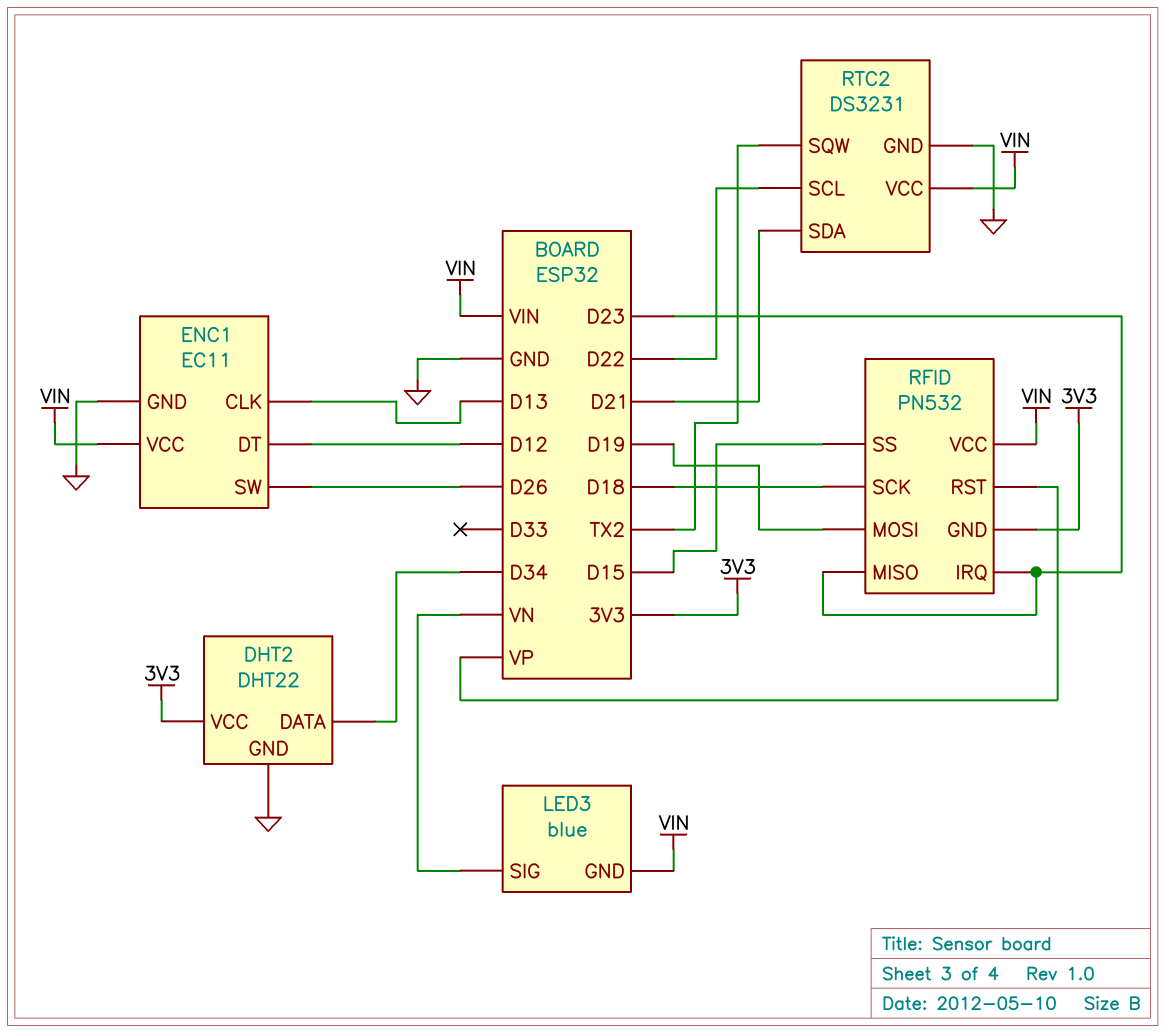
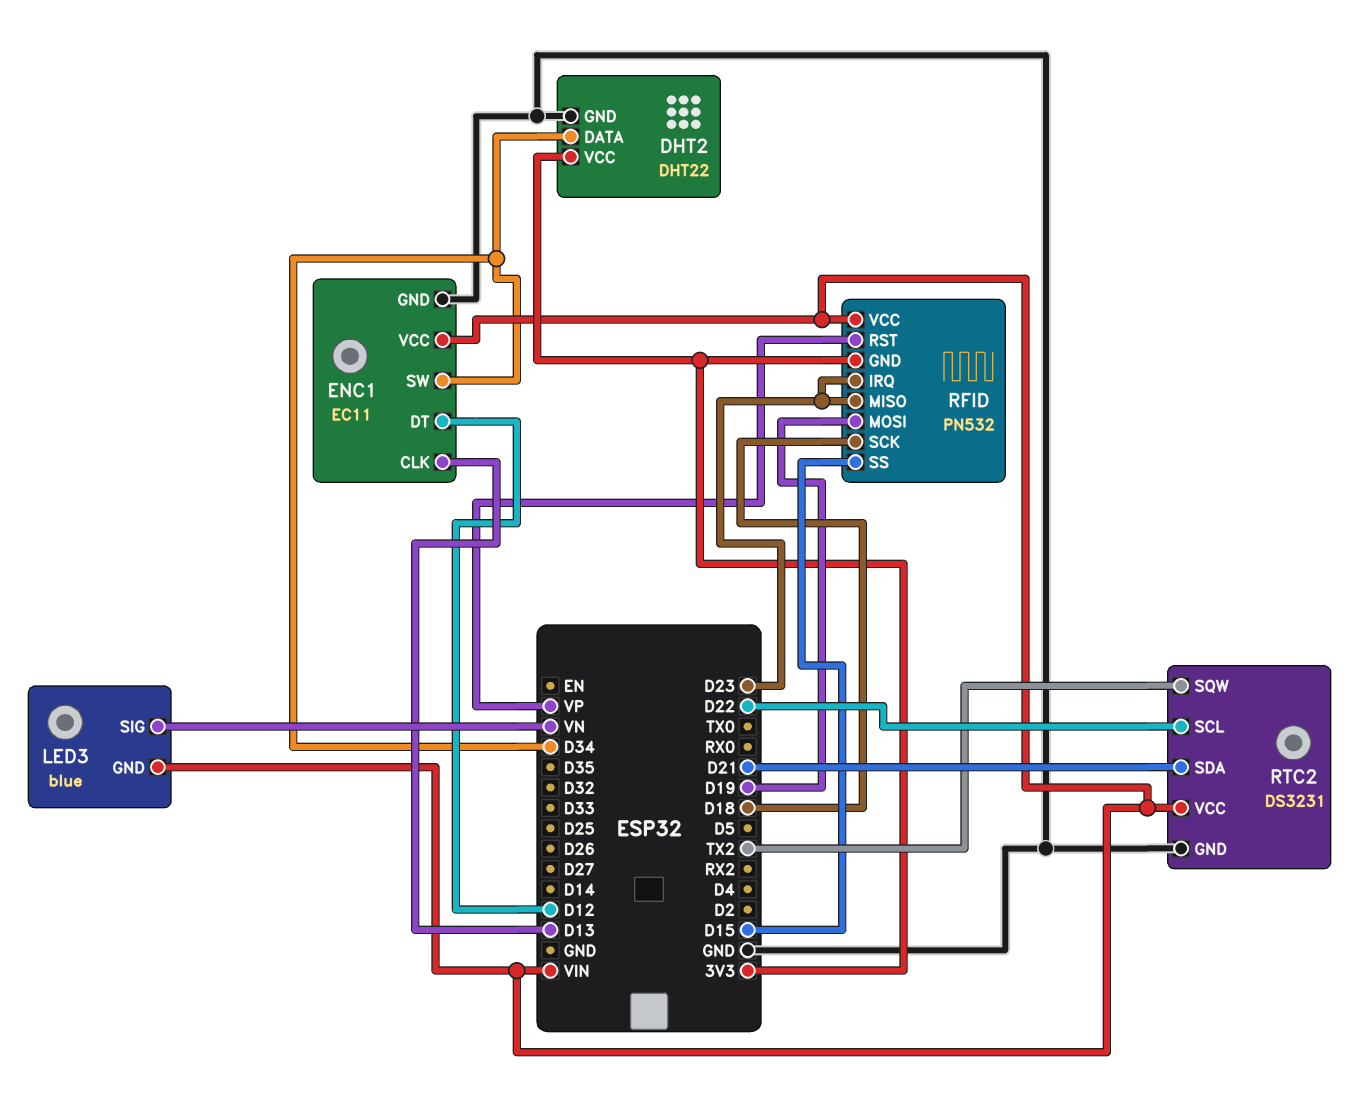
ENC1 pin SW: D26 -> D34

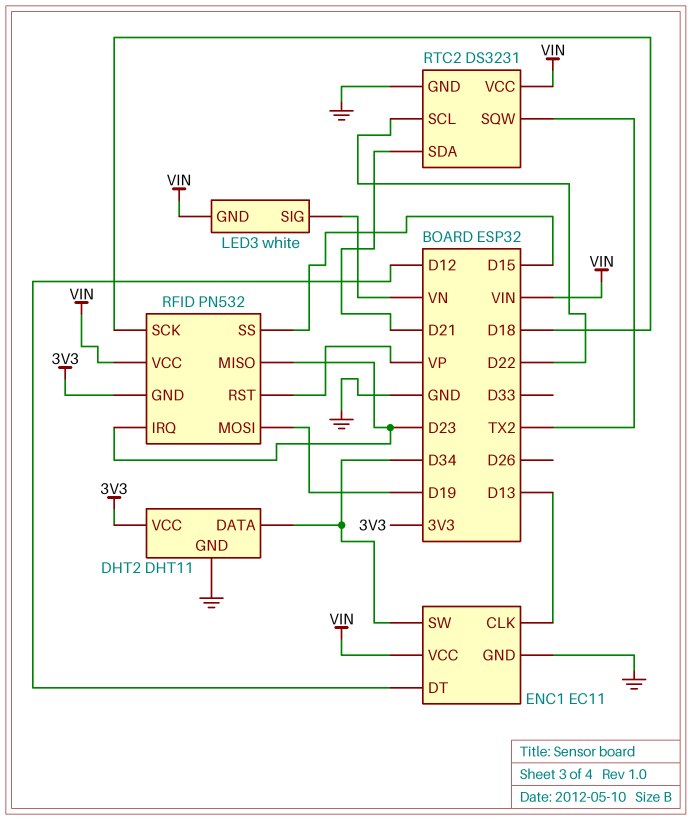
DHT2: DHT22 -> DHT11
LED3: blue -> white

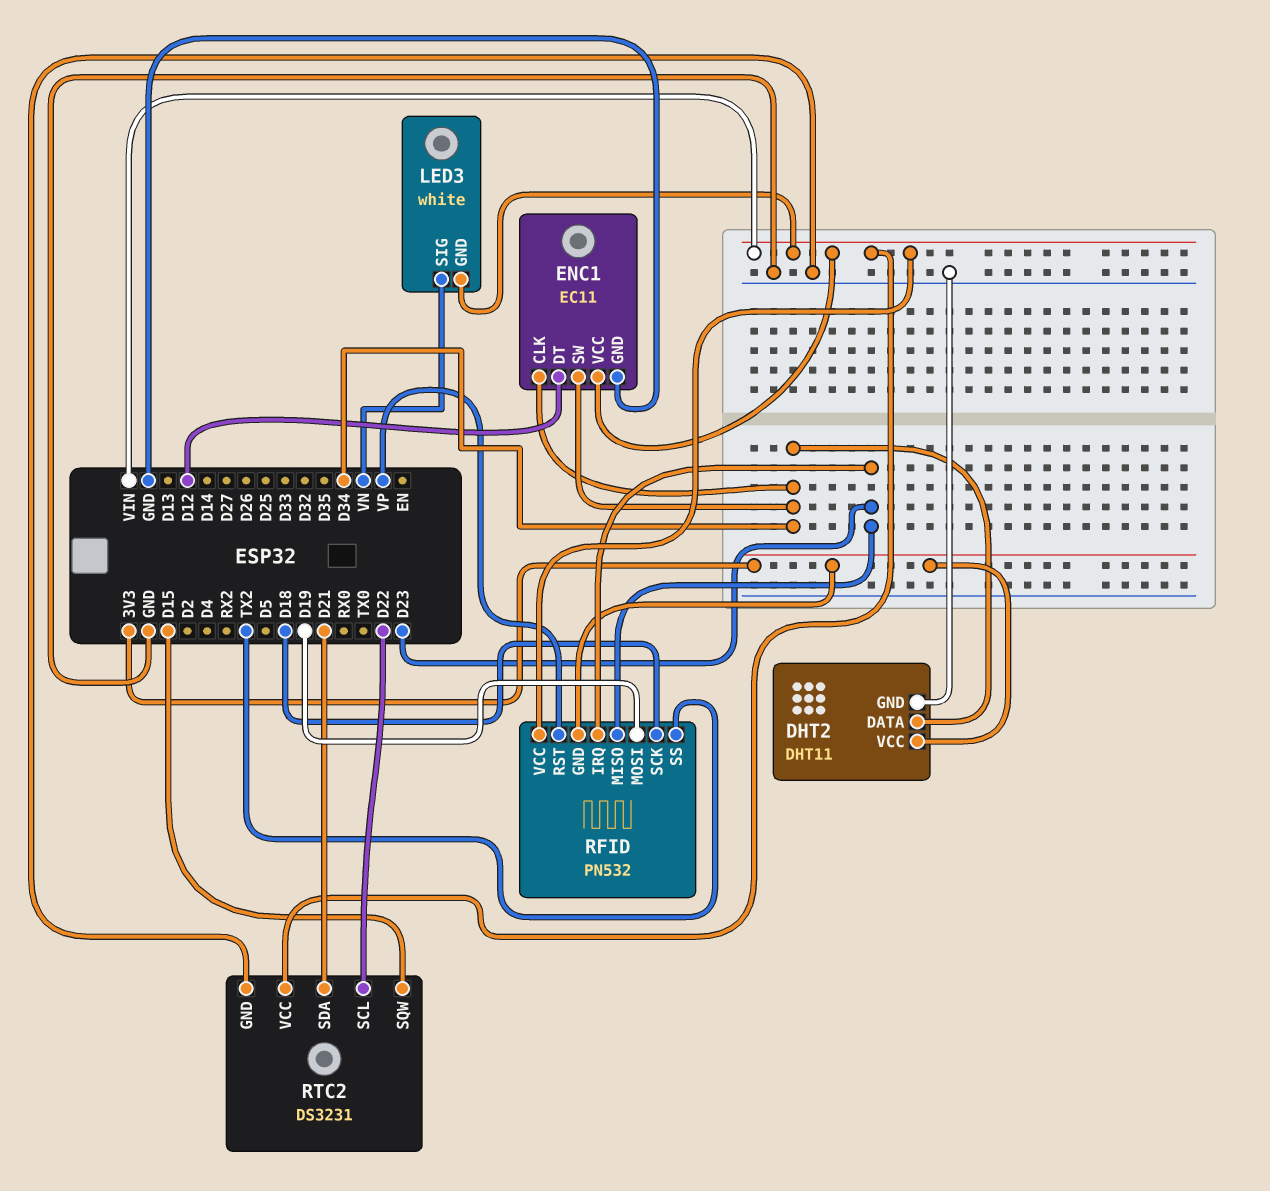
ENC1 pin CLK: D13 -> D34
RFID pin SS: D15 -> TX2
RTC2 pin SQW: TX2 -> D15

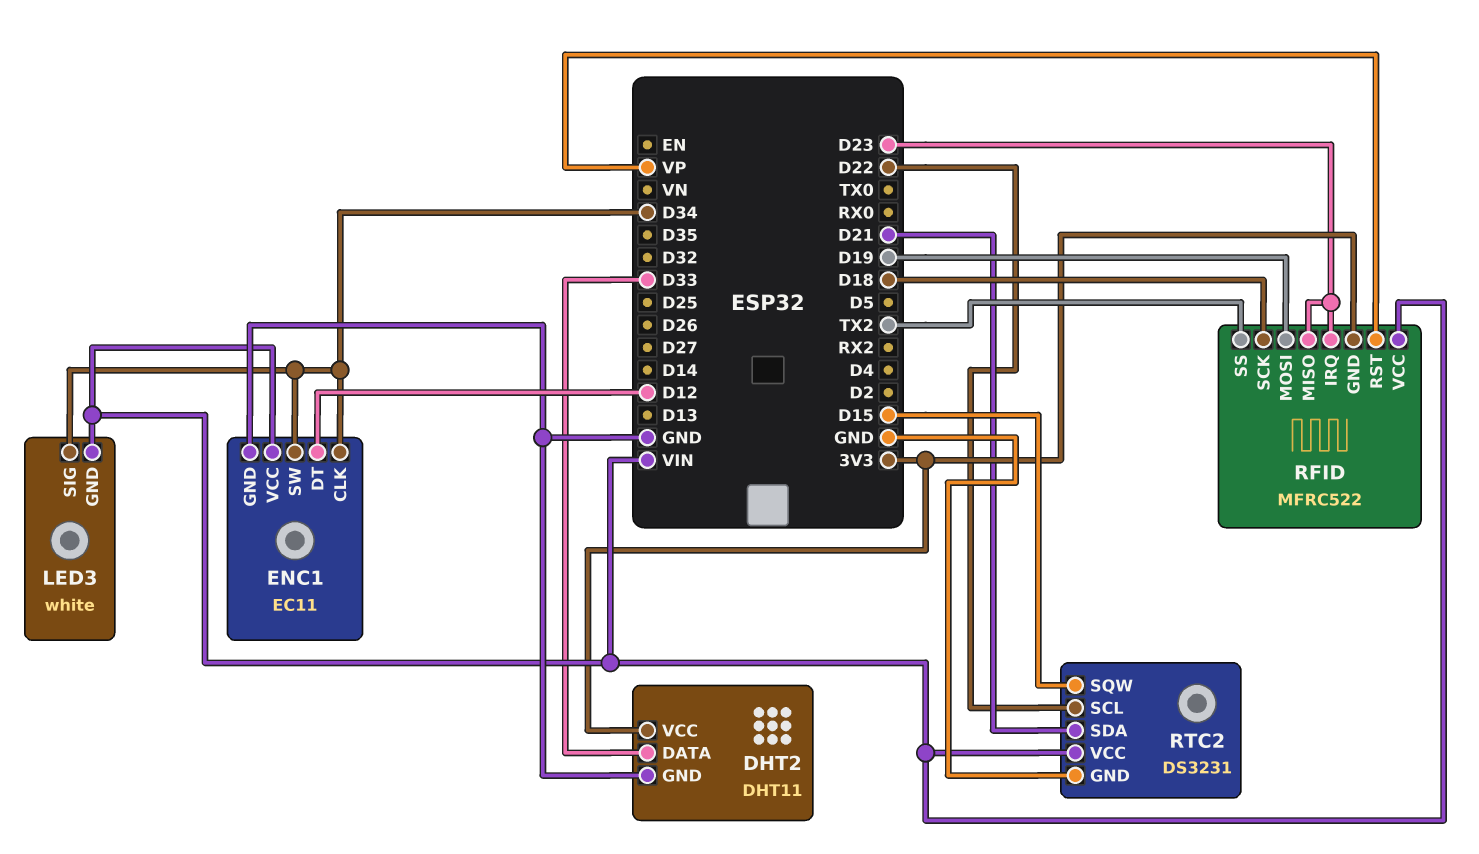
DHT2 pin DATA: D34 -> D33
LED3 pin SIG: VN -> D34
RFID: PN532 -> MFRC522

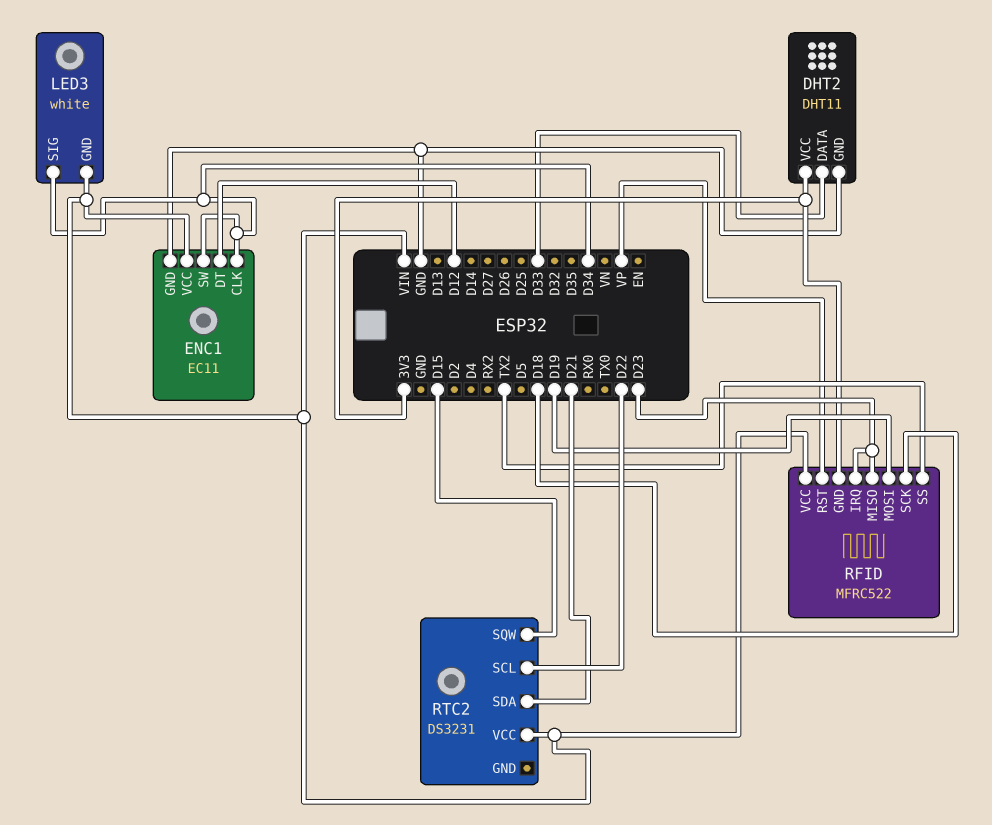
RTC2 pin GND: GND -> none

